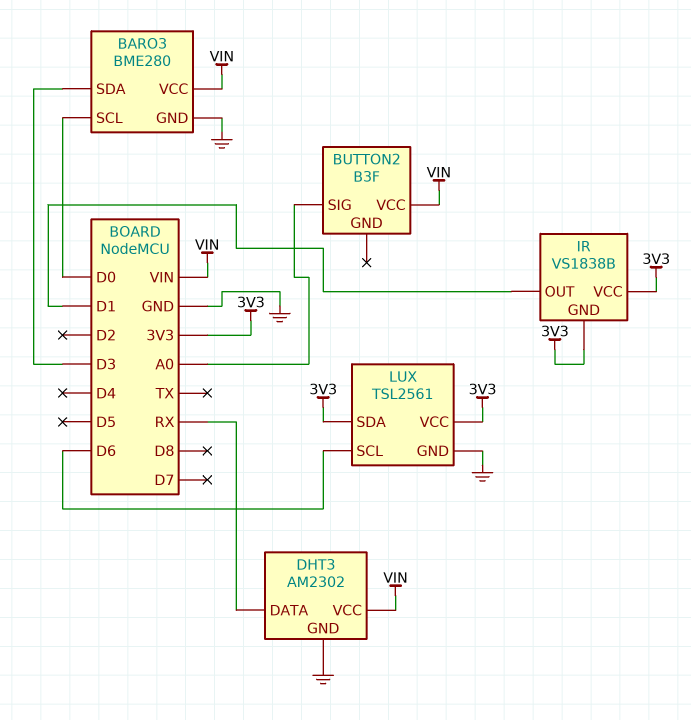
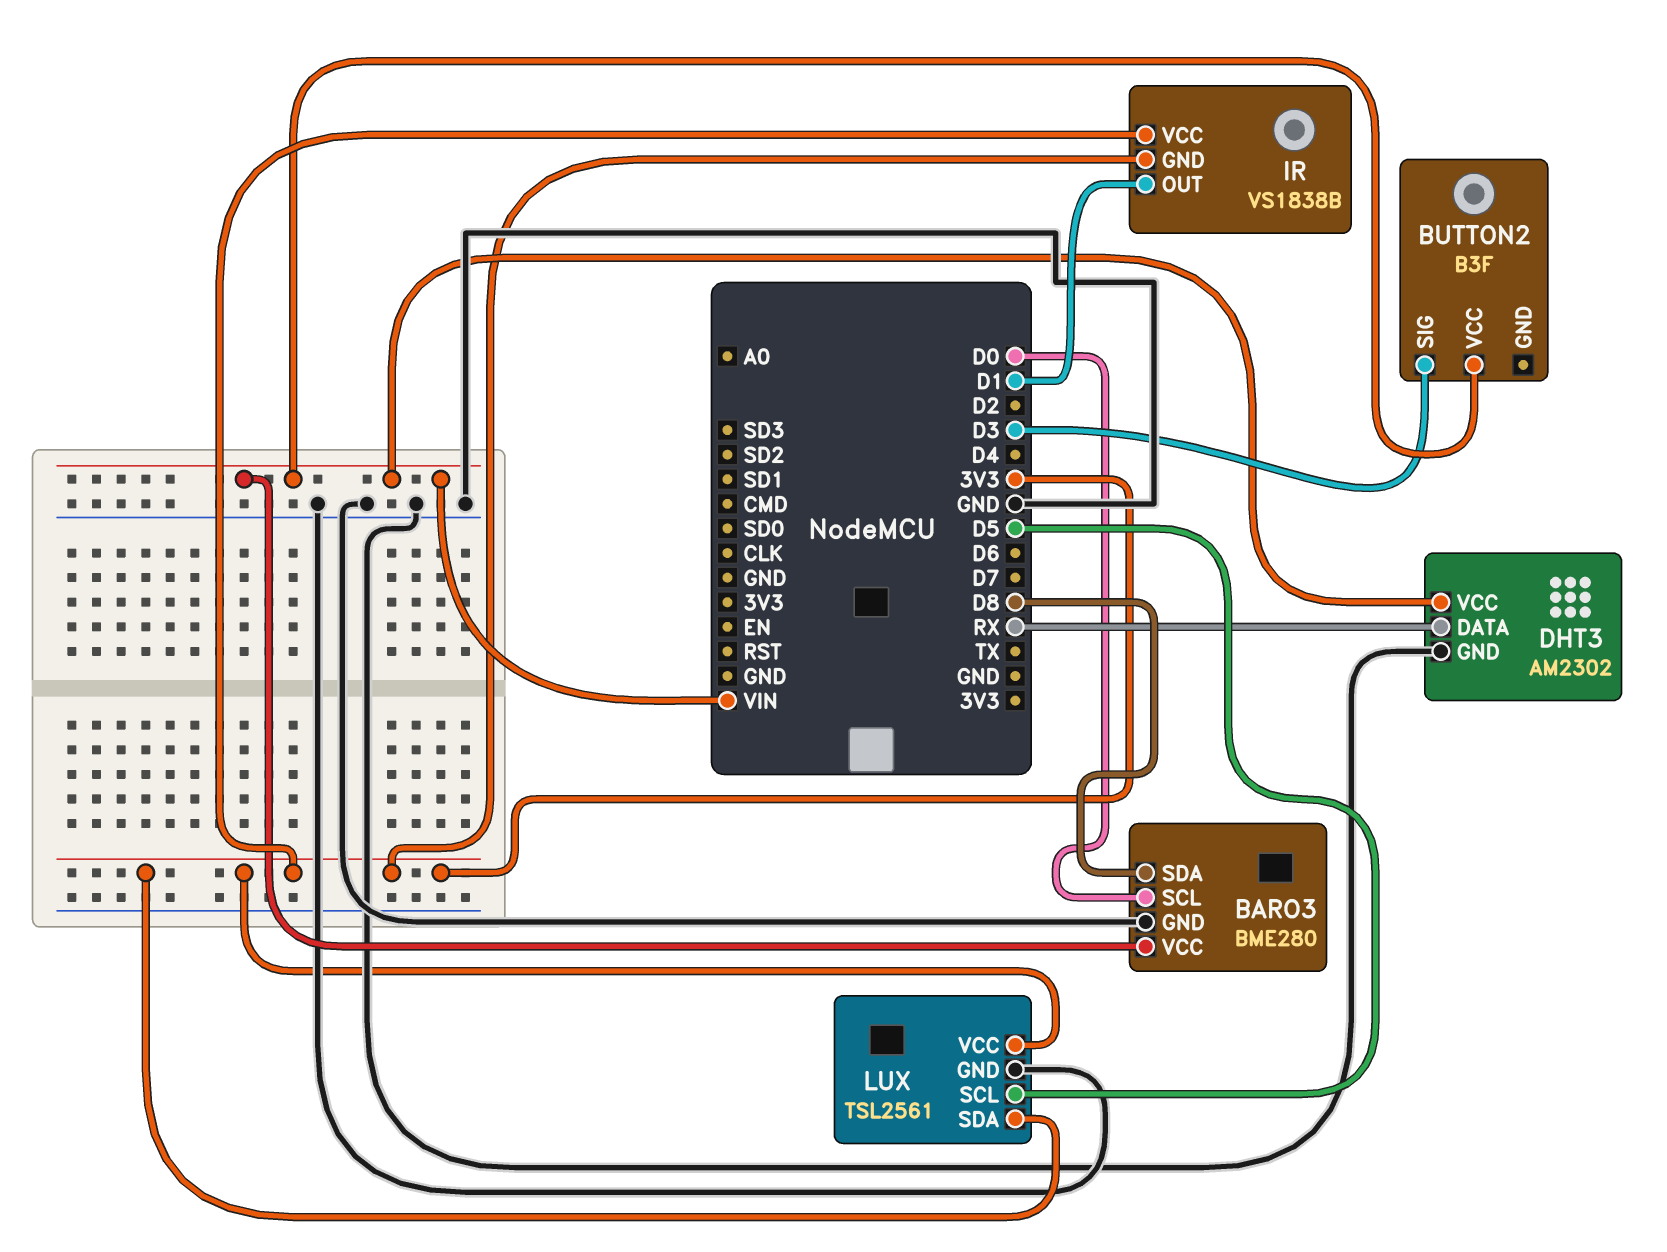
BARO3 pin SDA: D3 -> D8
BUTTON2 pin SIG: A0 -> D3
LUX pin SCL: D6 -> D5

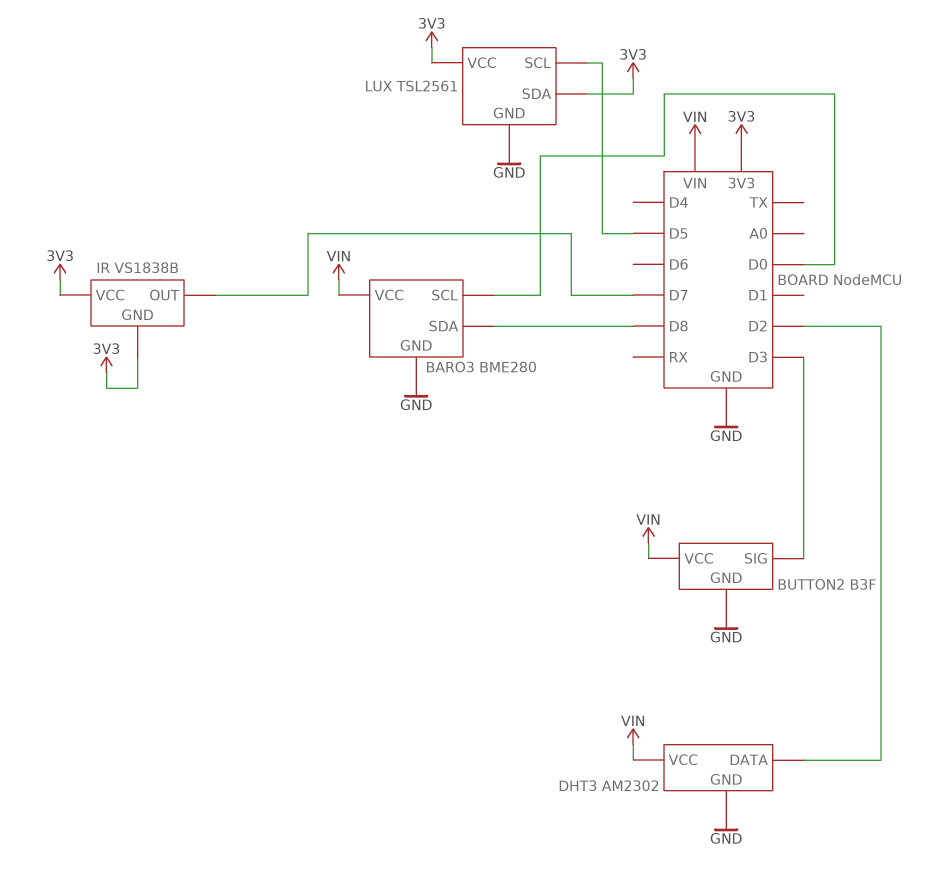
BUTTON2 pin GND: none -> GND
DHT3 pin DATA: RX -> D2
IR pin OUT: D1 -> D7

